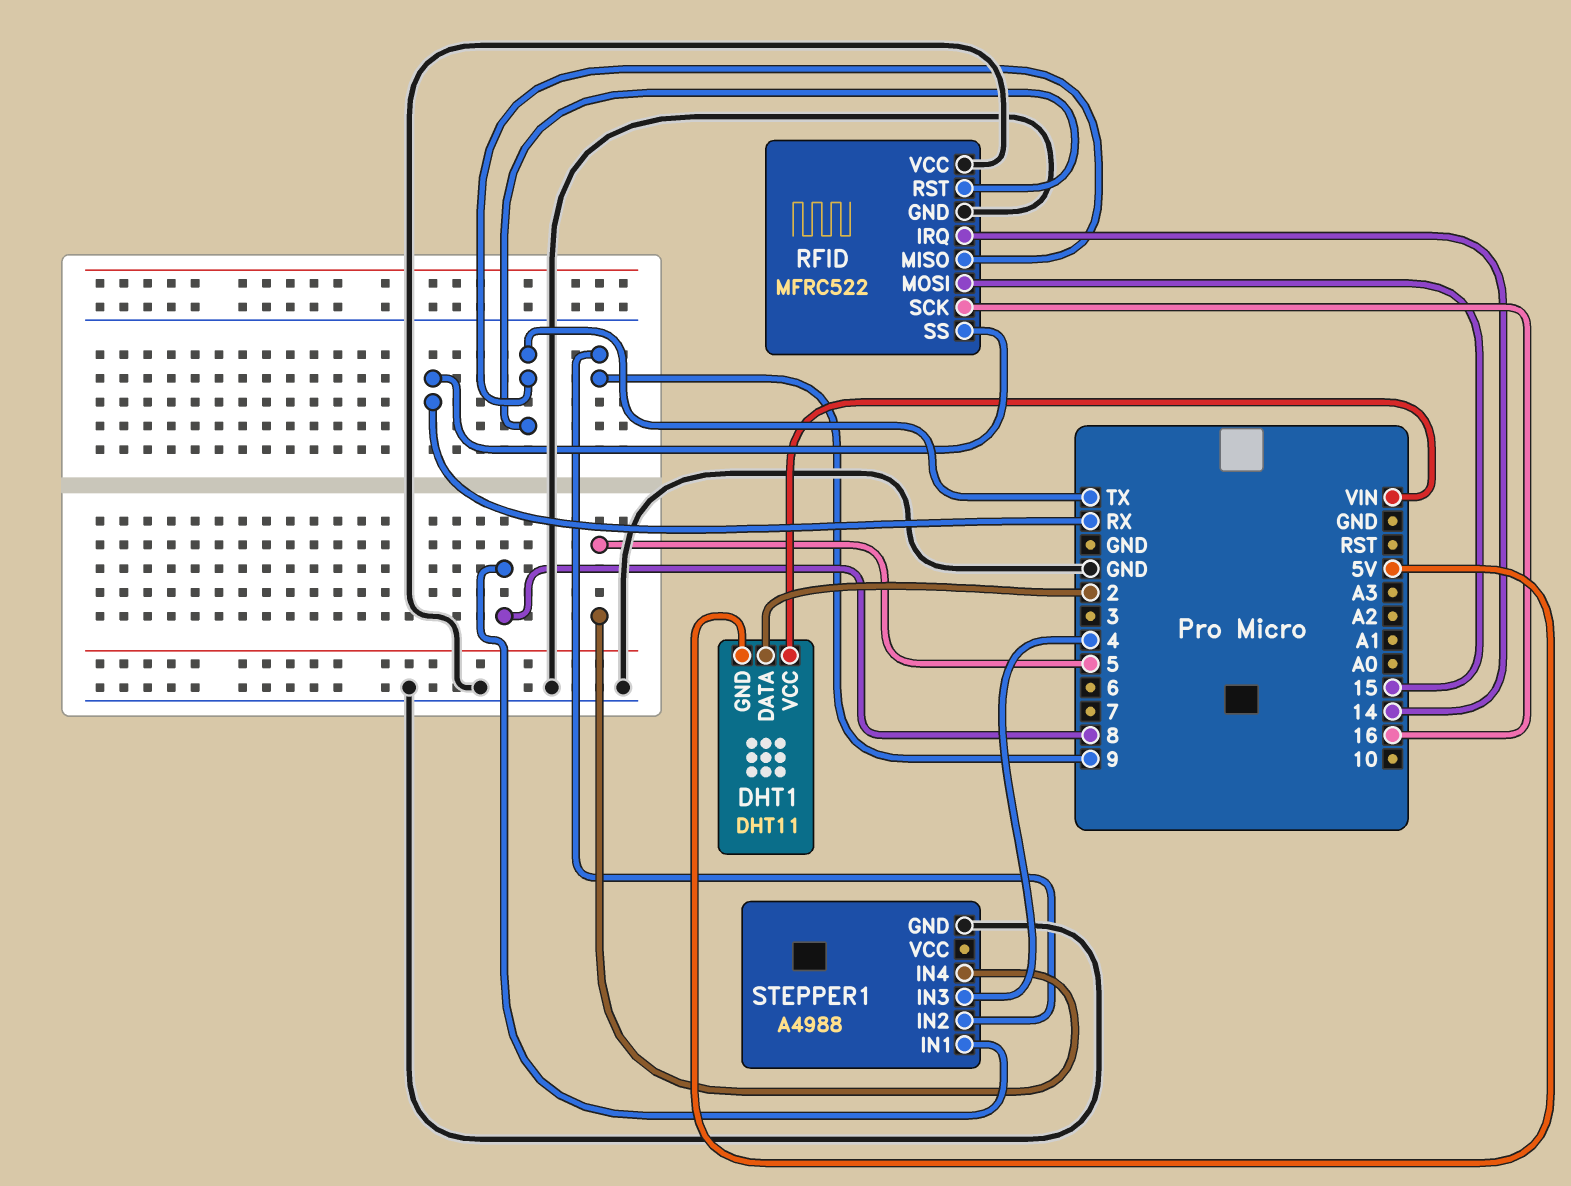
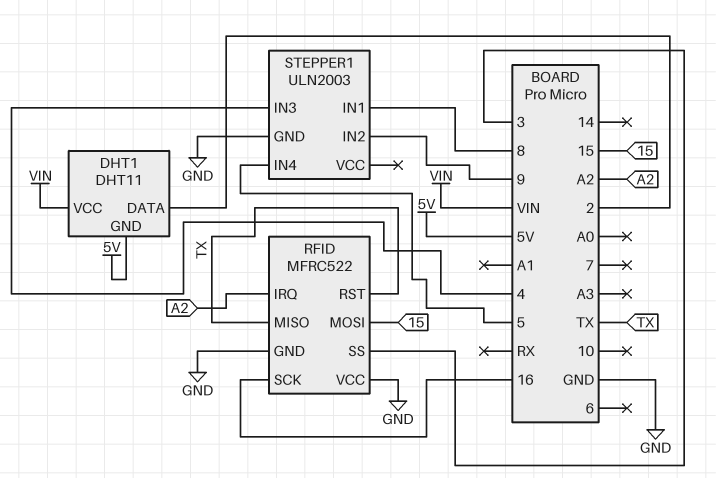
RFID pin IRQ: 14 -> A2
RFID pin SS: RX -> 3
STEPPER1: A4988 -> ULN2003

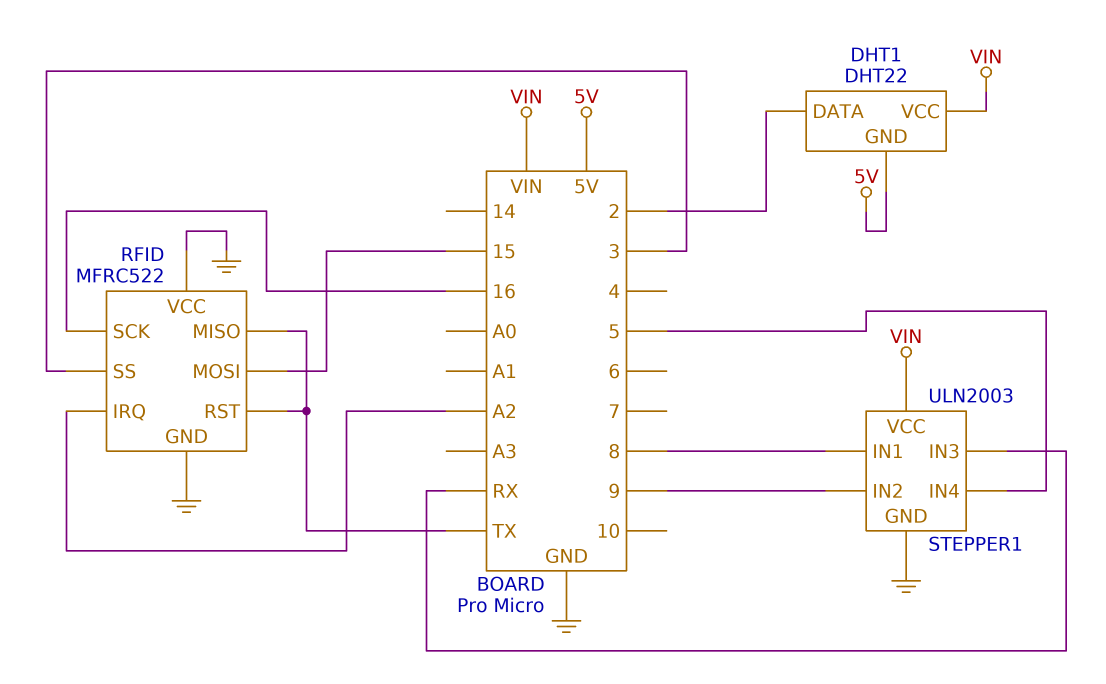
DHT1: DHT11 -> DHT22
STEPPER1 pin IN3: 4 -> RX
STEPPER1 pin VCC: none -> VIN

